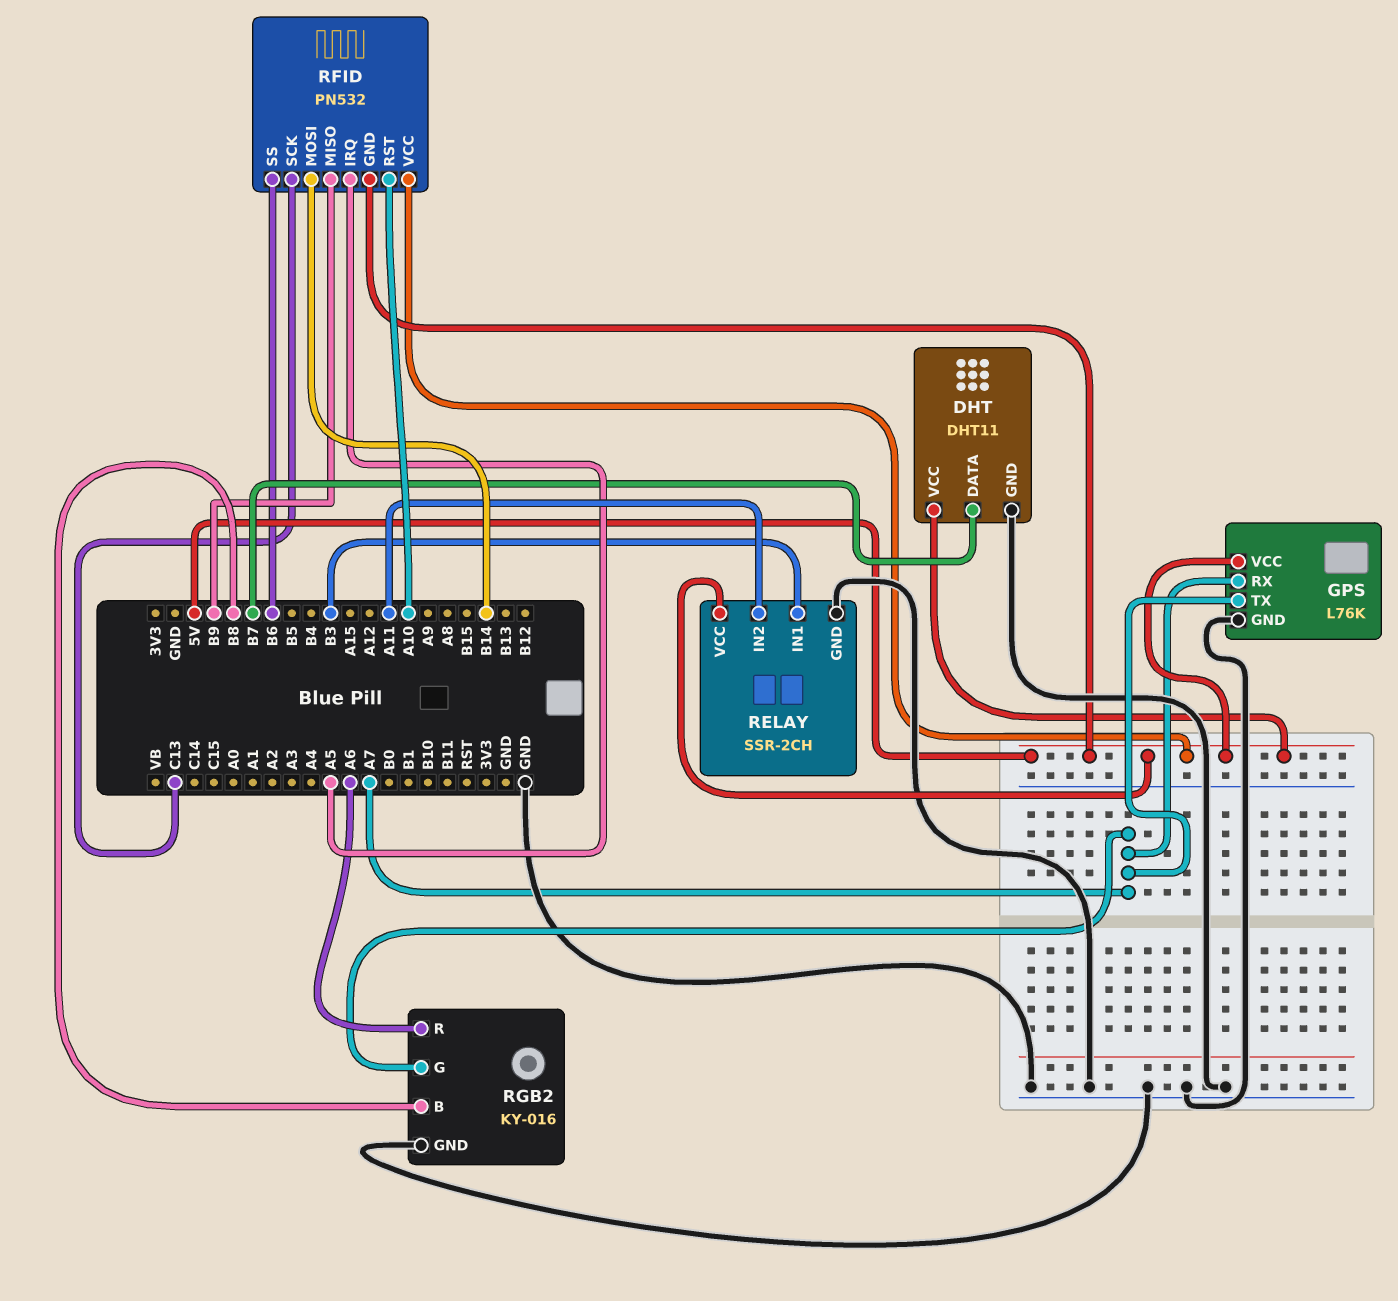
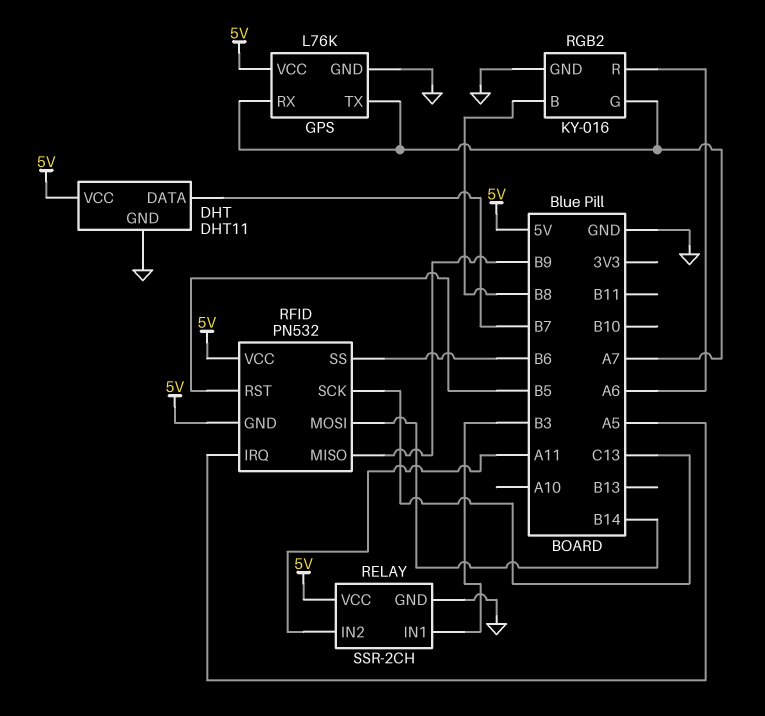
RFID pin RST: A10 -> B5

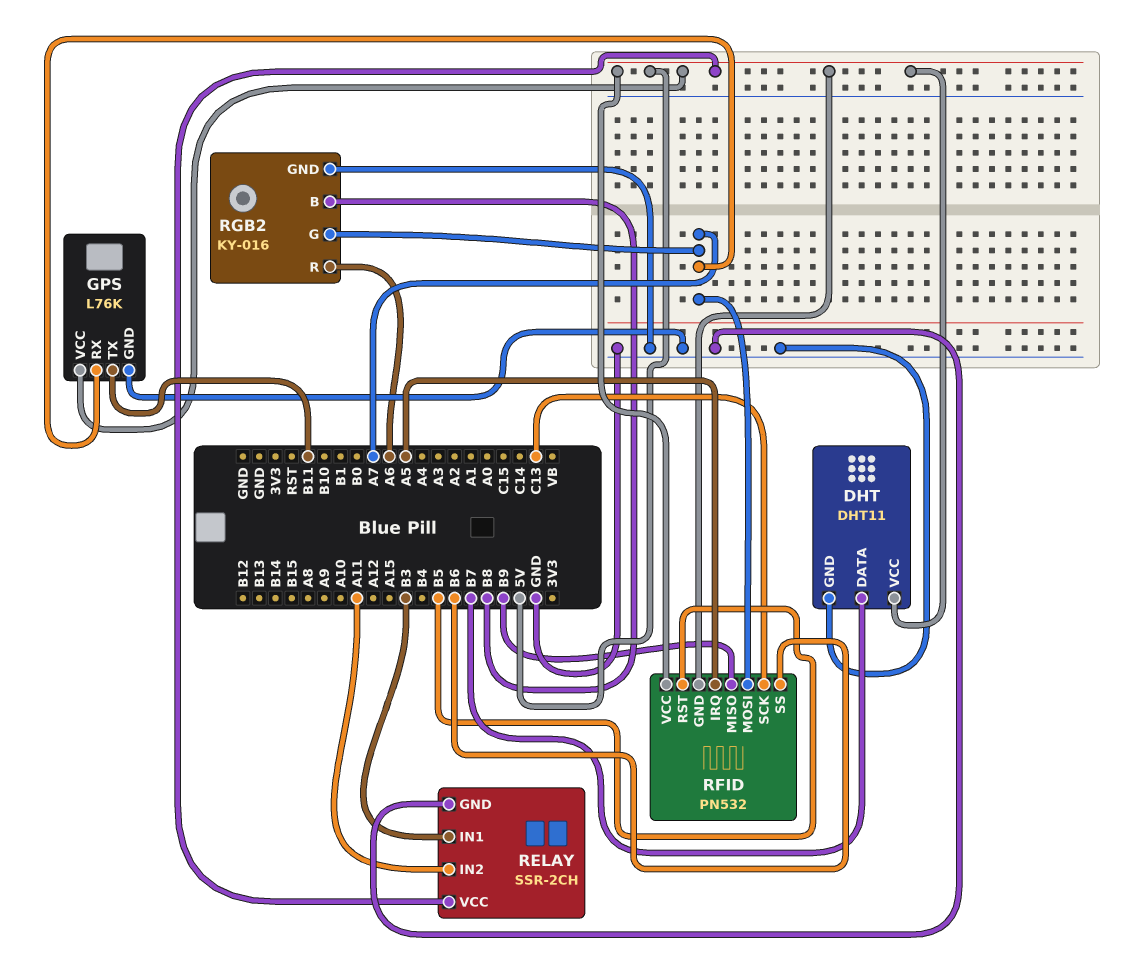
GPS pin TX: A7 -> B11
RFID pin MOSI: B14 -> A7

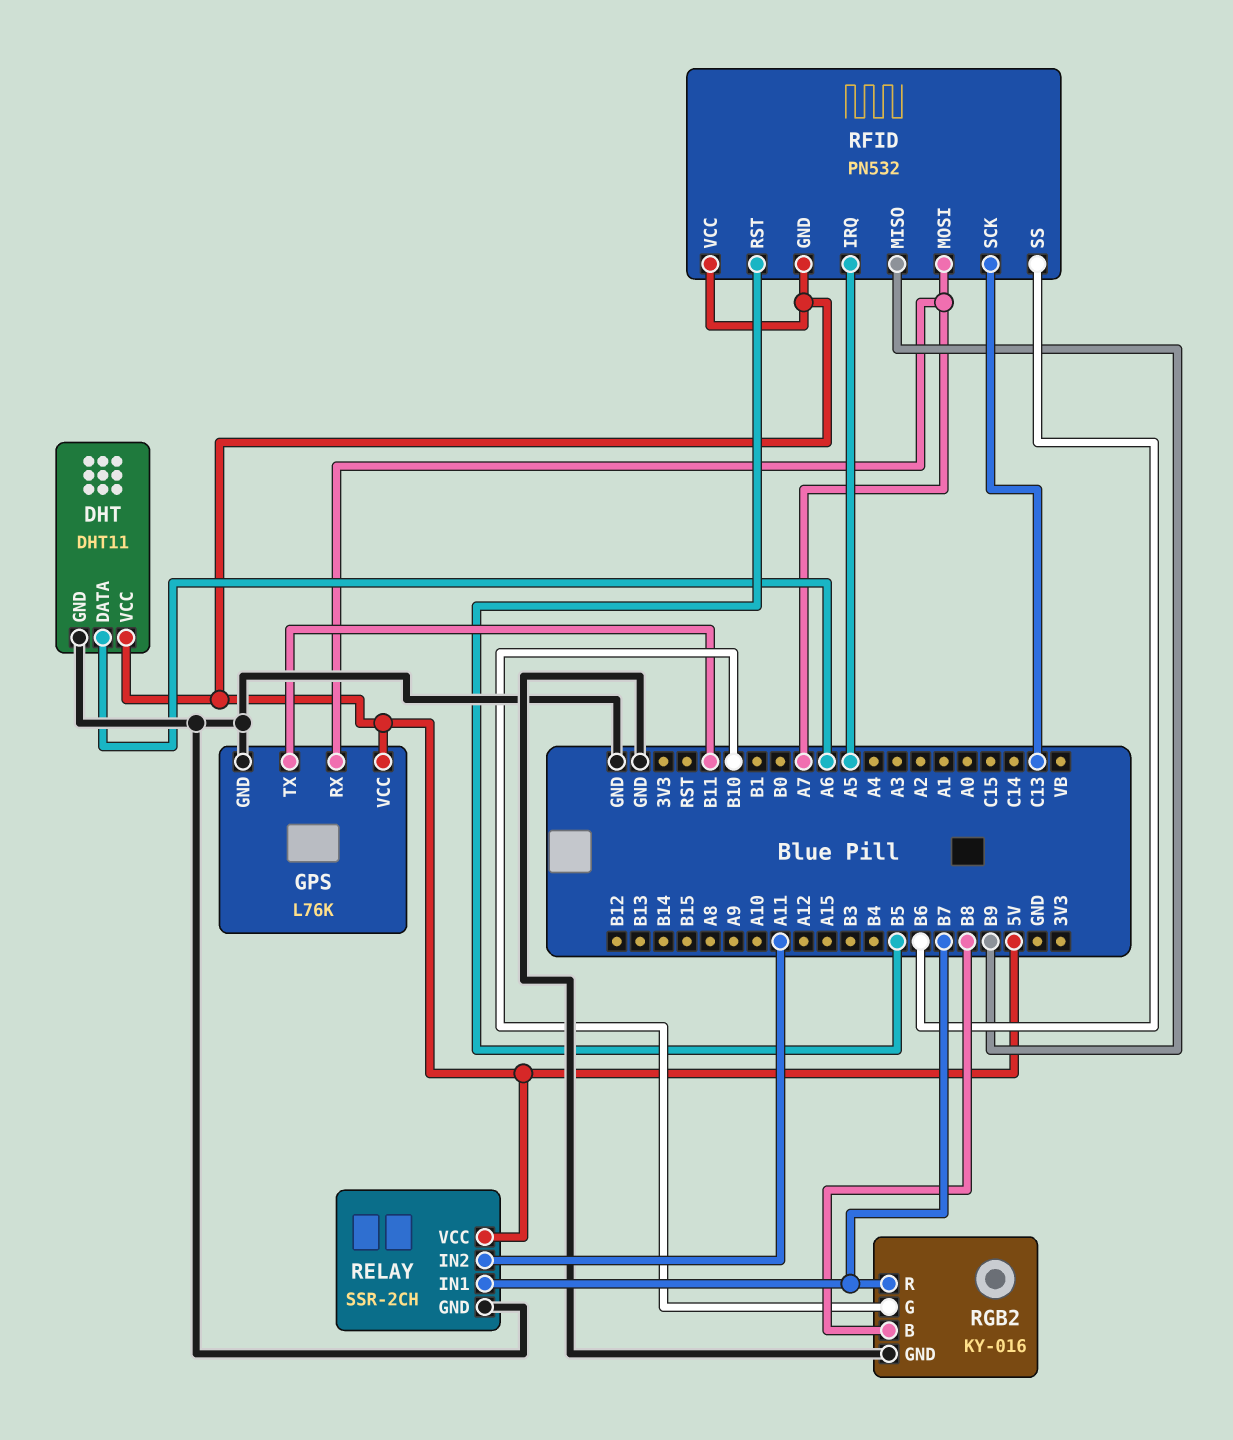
DHT pin DATA: B7 -> A6
RELAY pin IN1: B3 -> B7
RGB2 pin G: A7 -> B10
RGB2 pin R: A6 -> B7

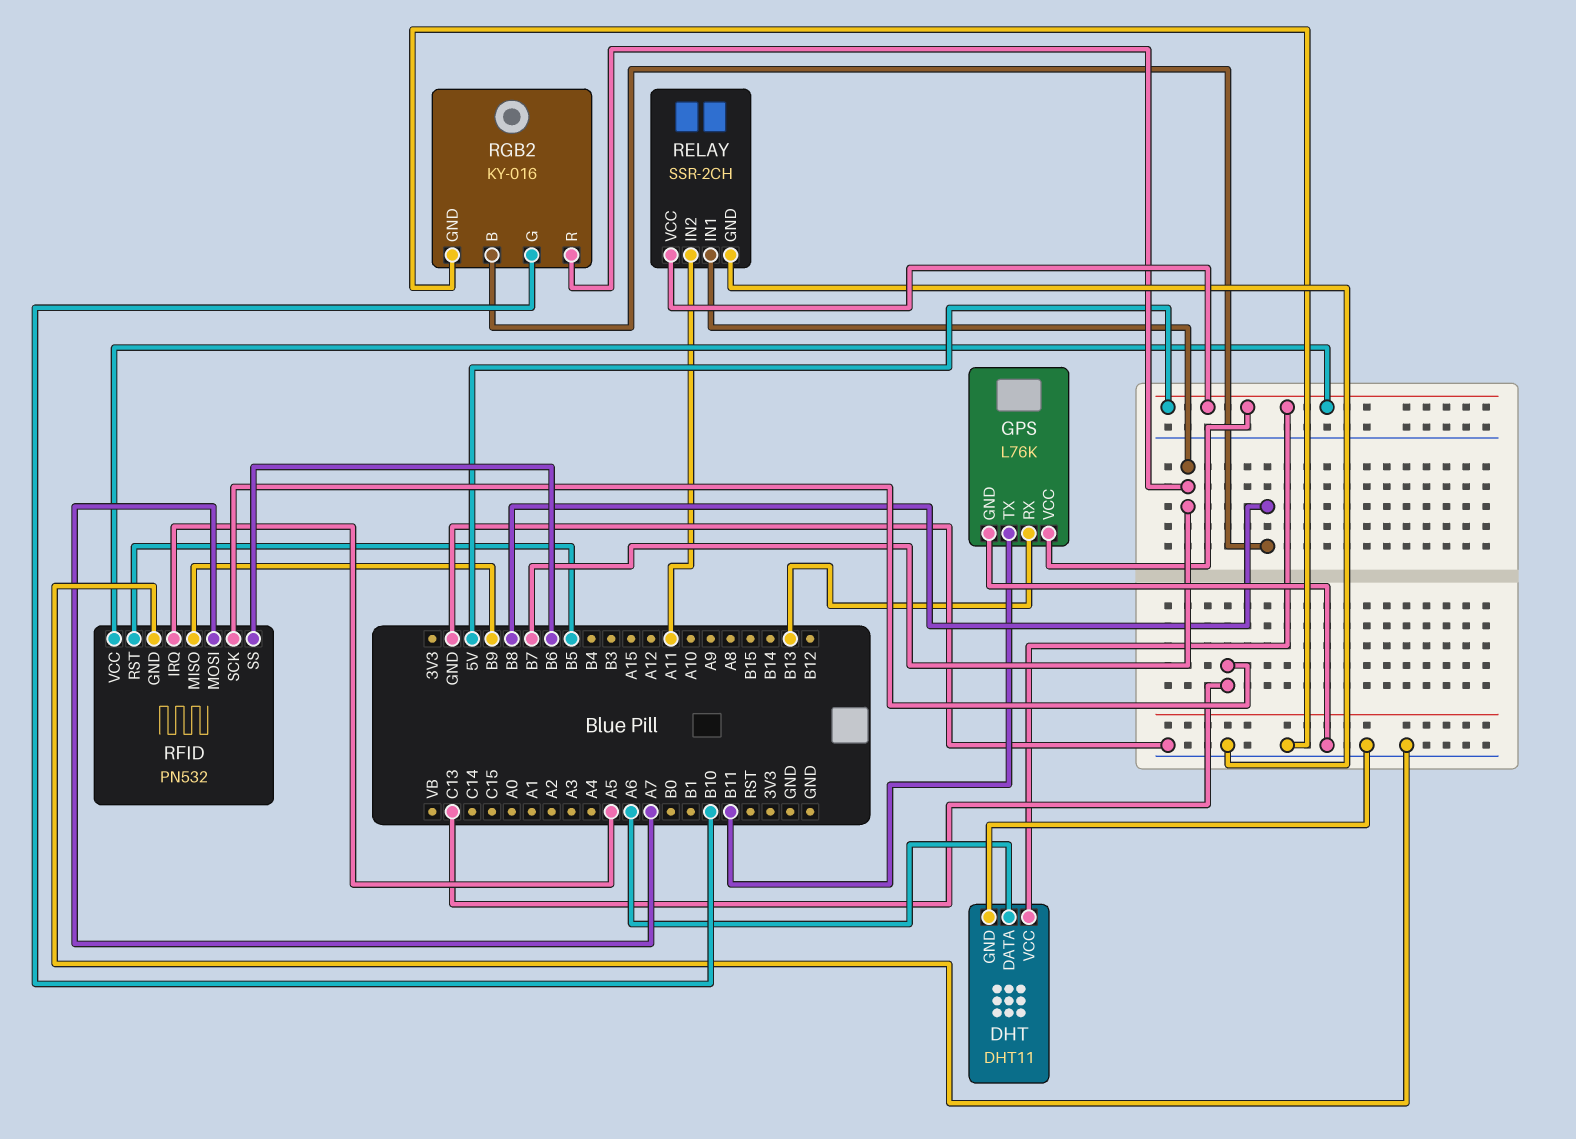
GPS pin RX: A7 -> B13
RFID pin GND: 5V -> GND

